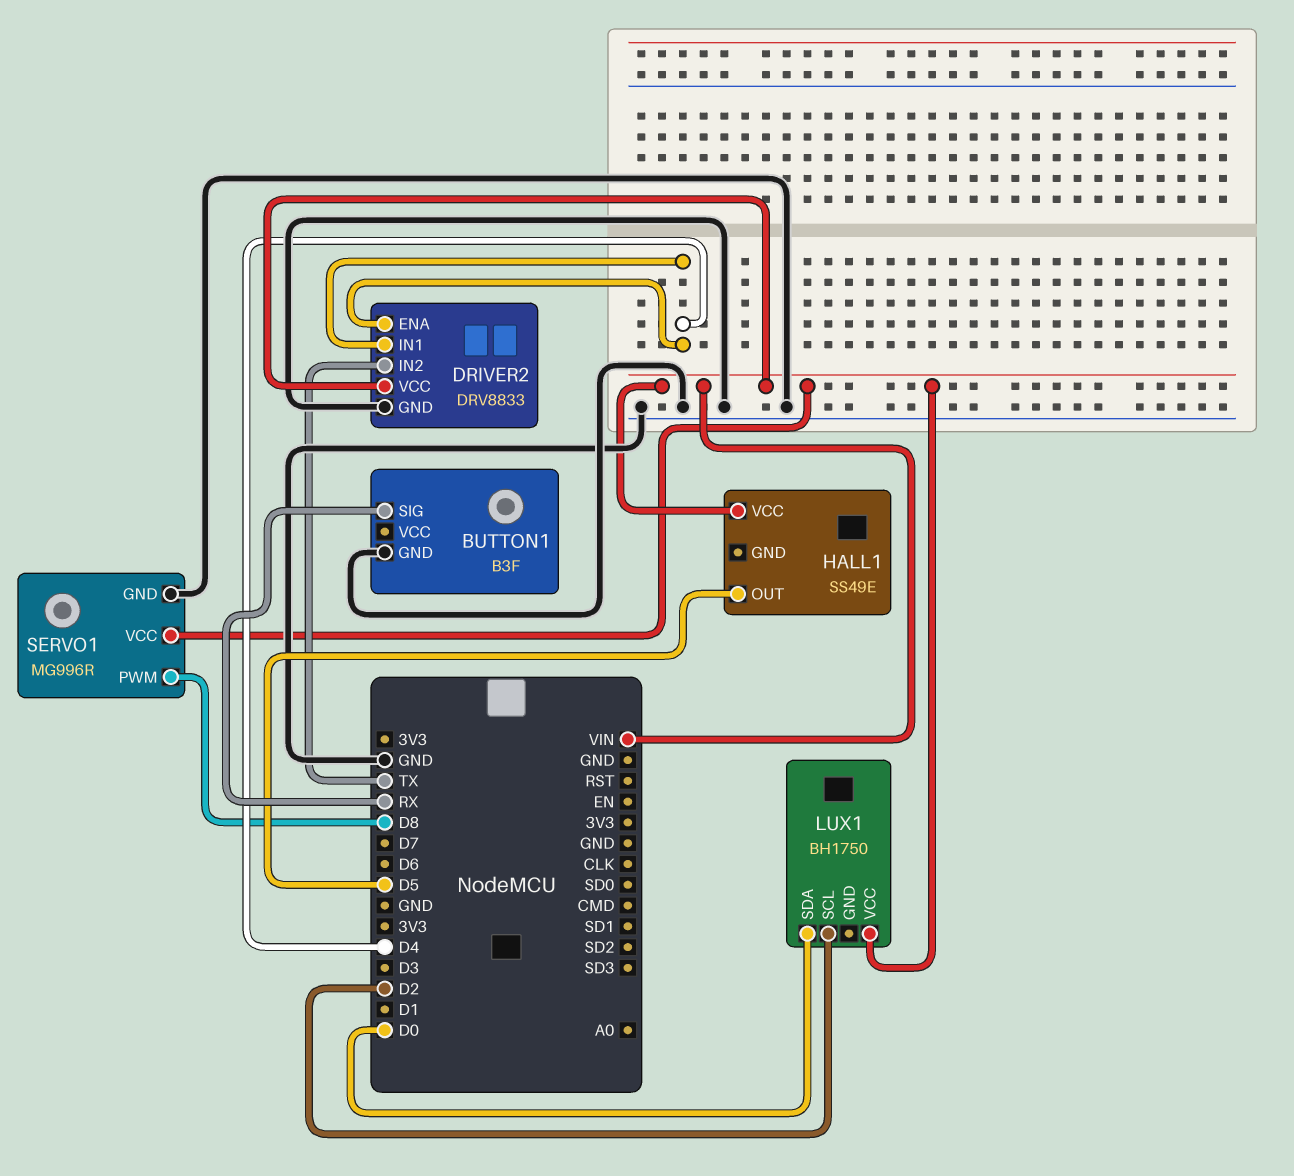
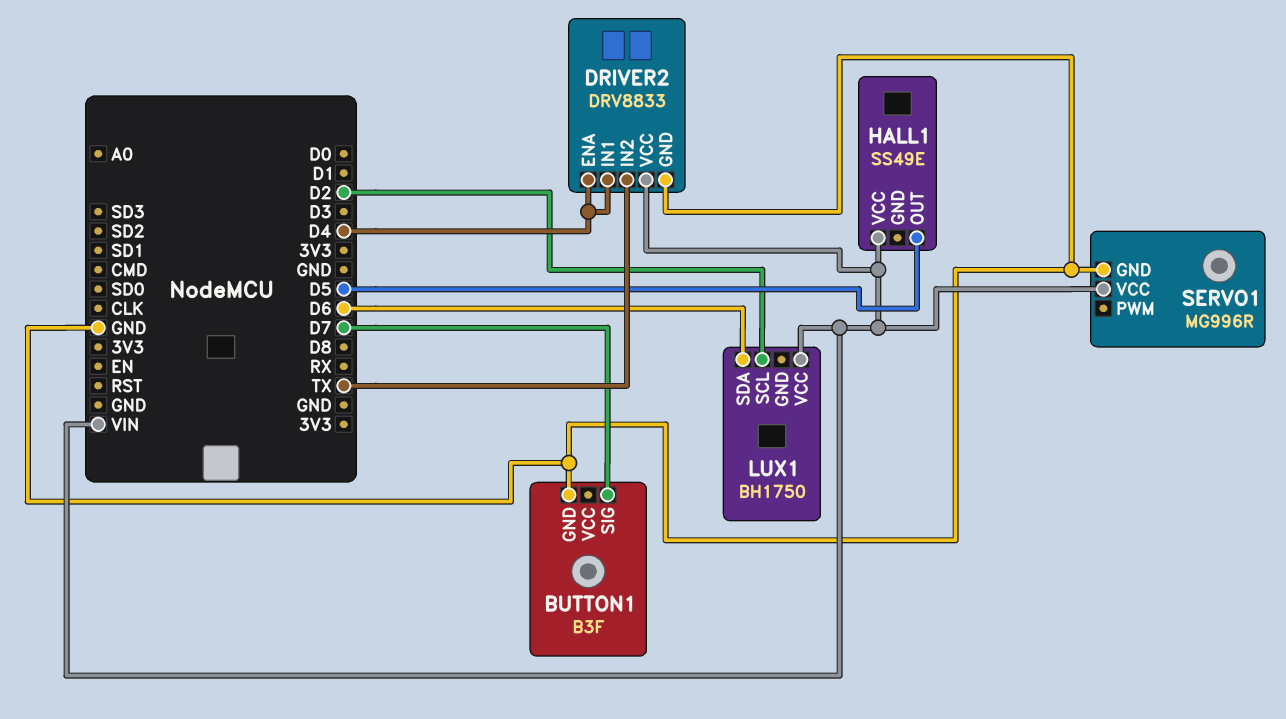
BUTTON1 pin SIG: RX -> D7
LUX1 pin SDA: D0 -> D6
SERVO1 pin PWM: D8 -> none

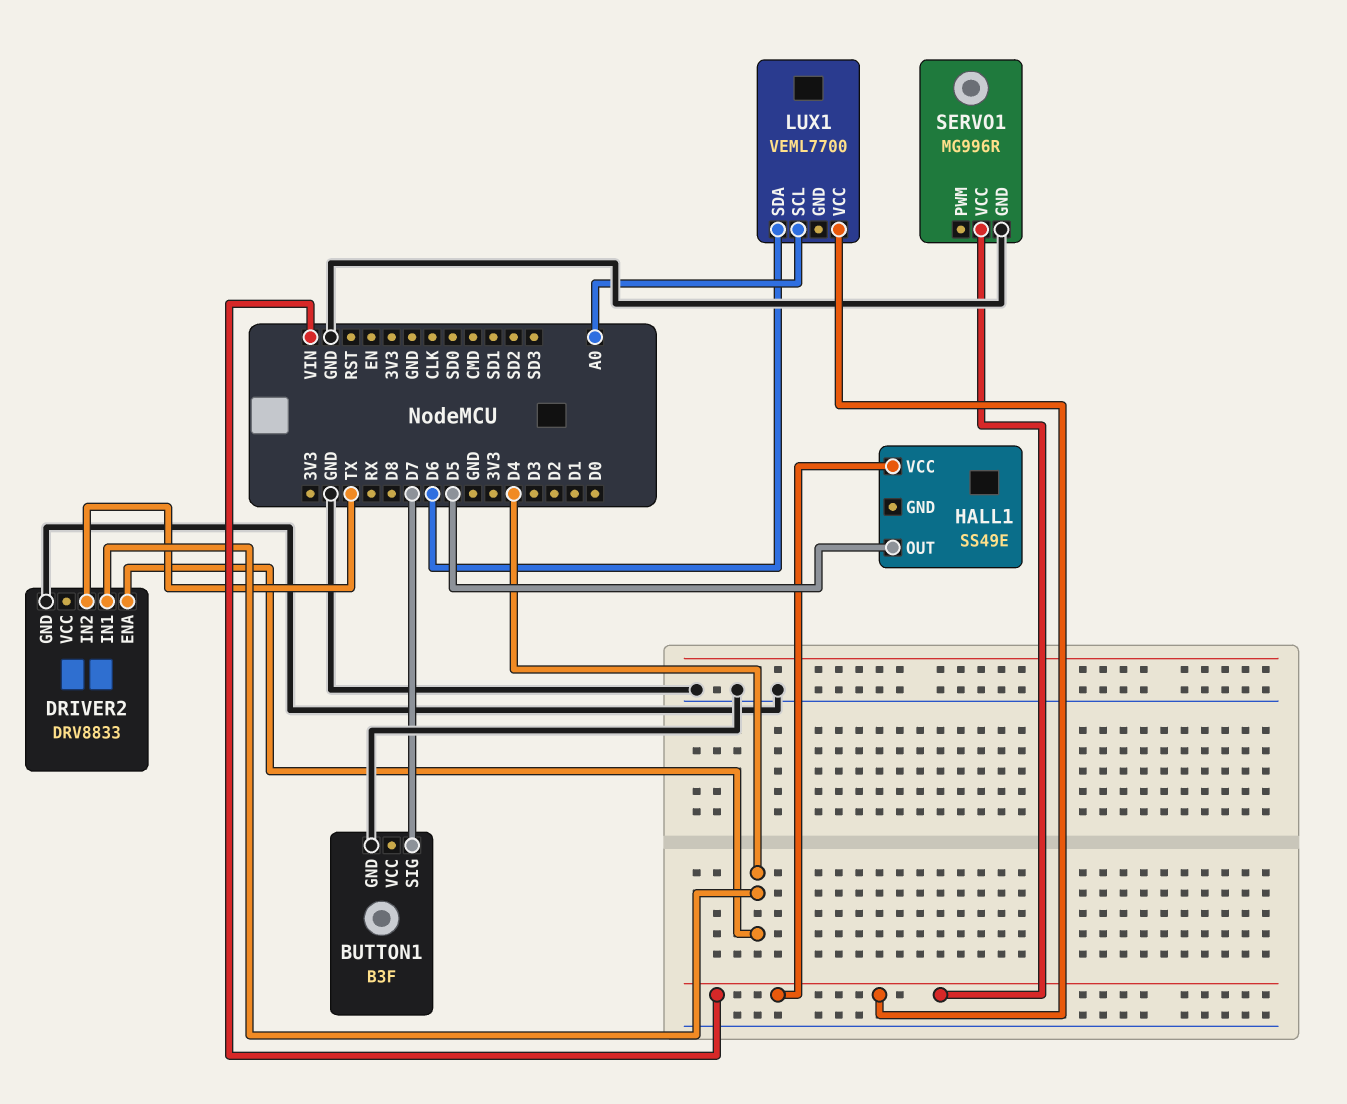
DRIVER2 pin VCC: VIN -> none
LUX1: BH1750 -> VEML7700
LUX1 pin SCL: D2 -> A0

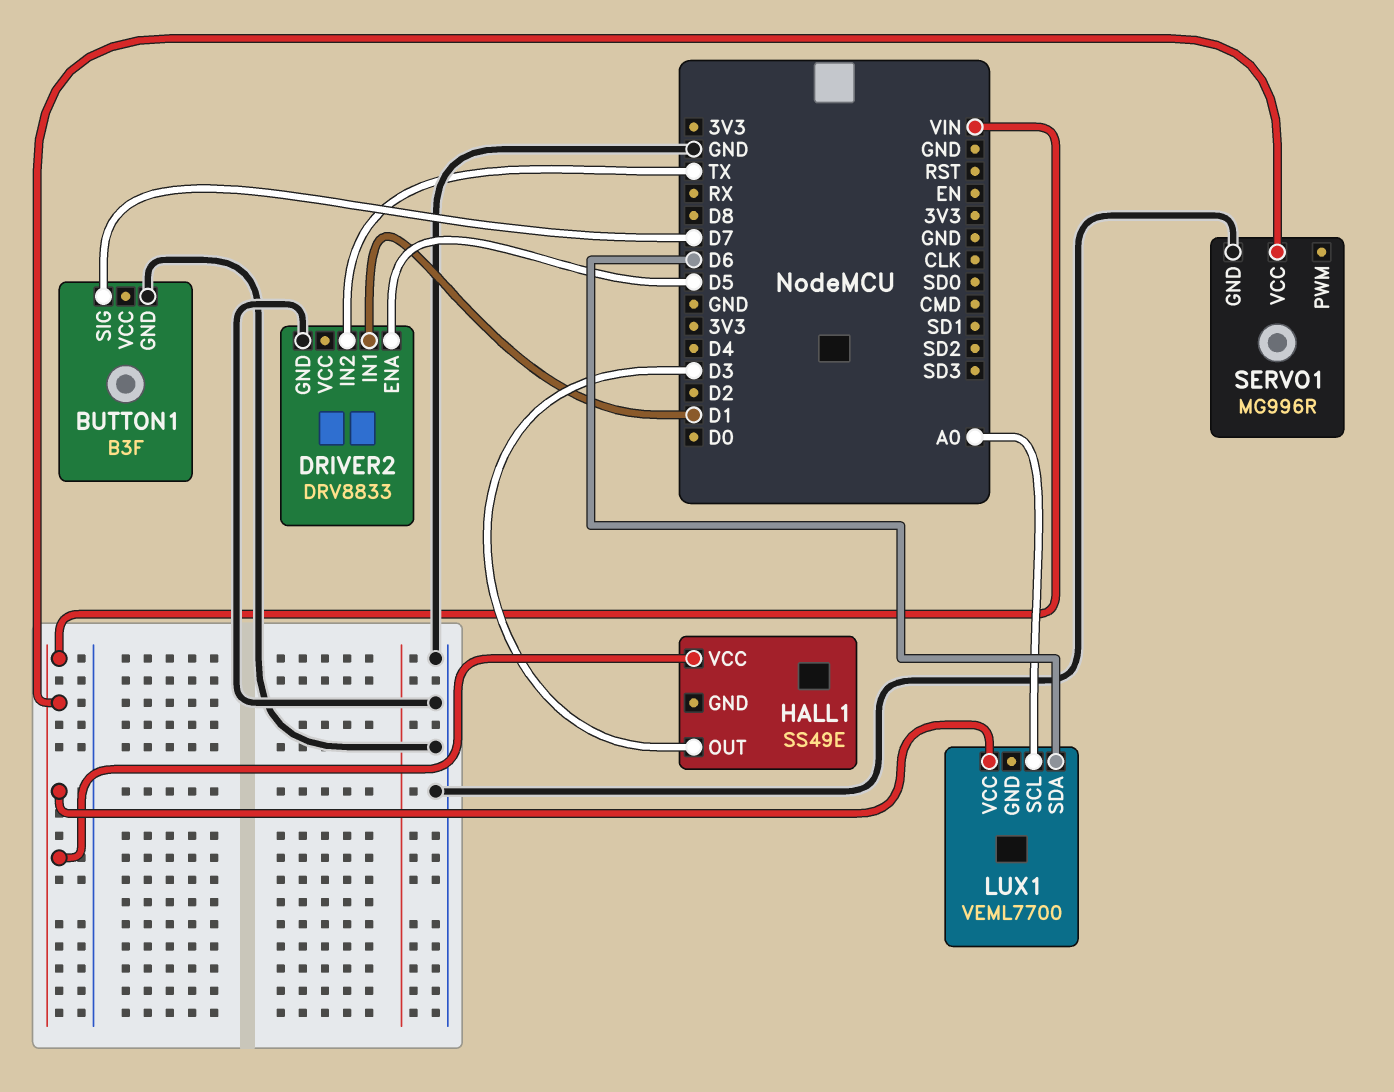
DRIVER2 pin ENA: D4 -> D5
DRIVER2 pin IN1: D4 -> D1
HALL1 pin OUT: D5 -> D3

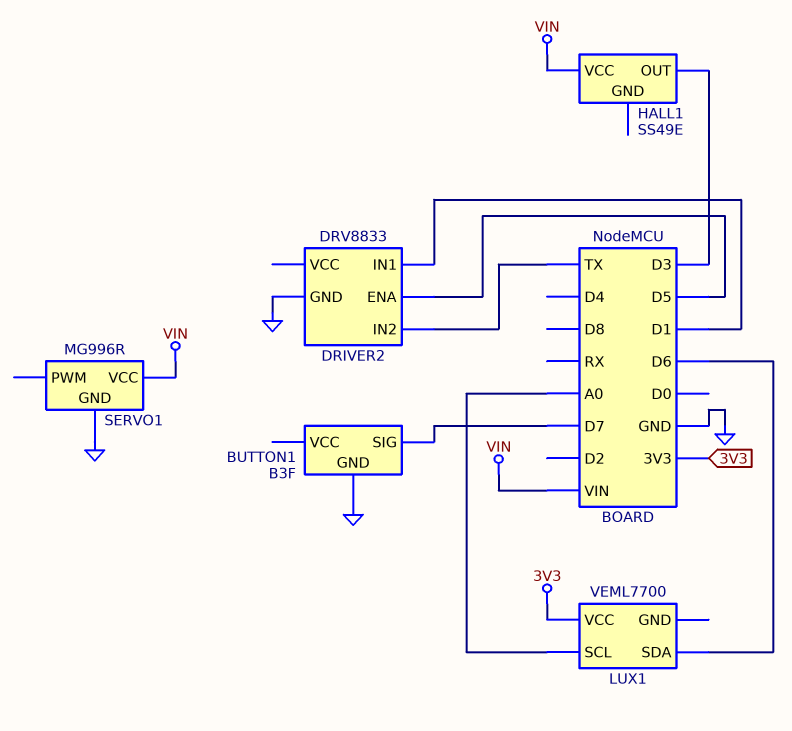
LUX1 pin VCC: VIN -> 3V3

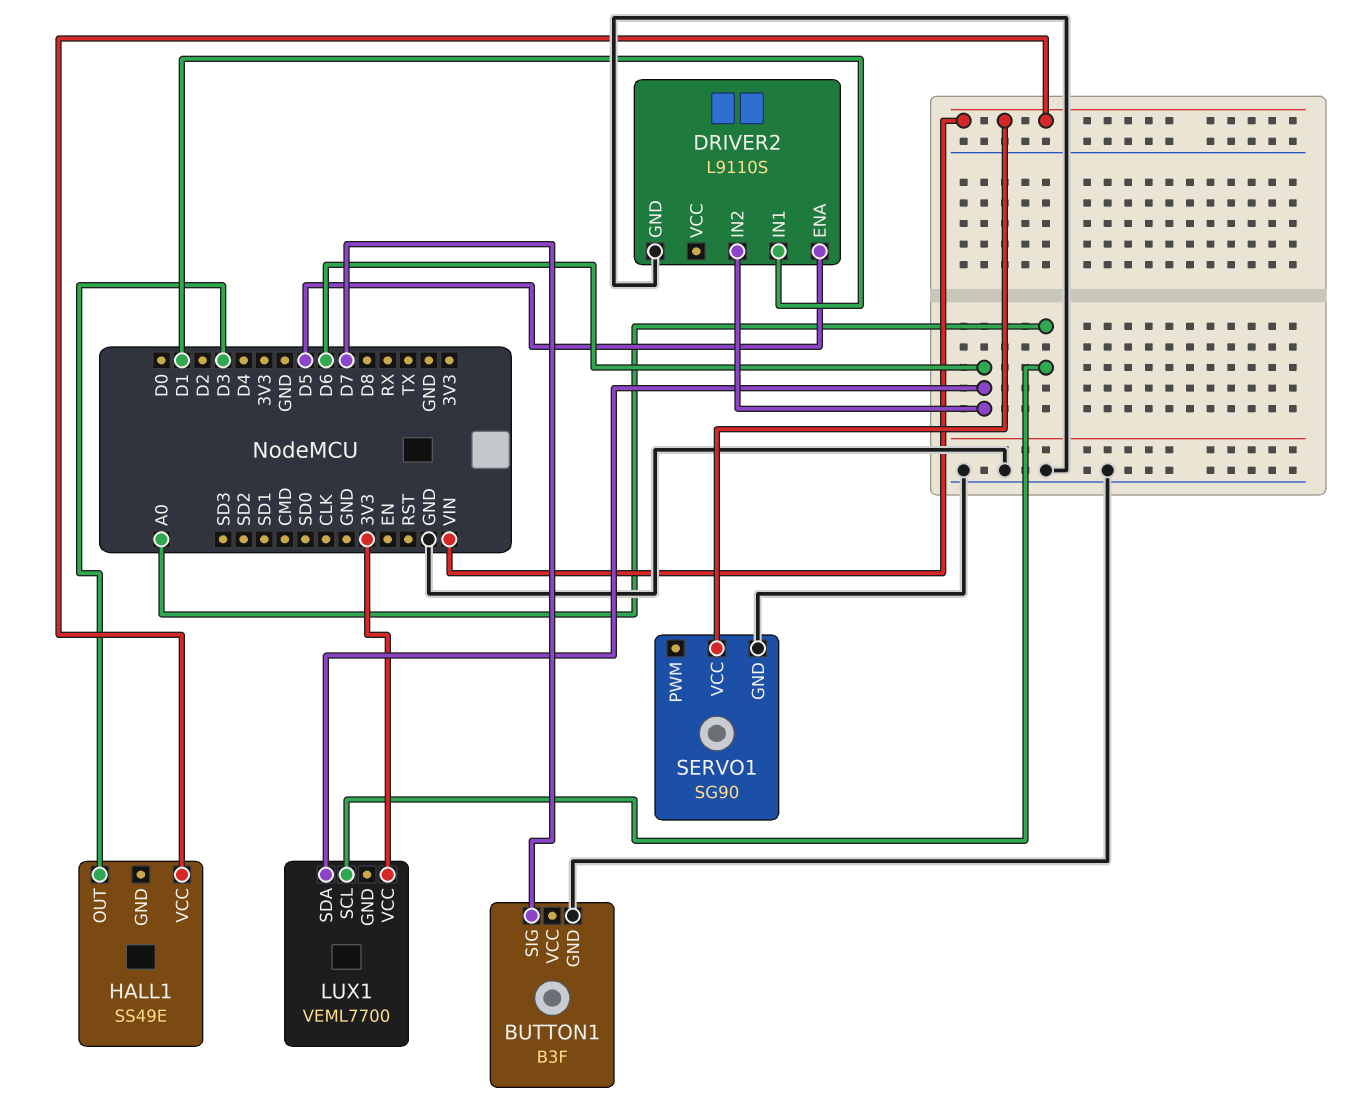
DRIVER2: DRV8833 -> L9110S
DRIVER2 pin IN2: TX -> D6
SERVO1: MG996R -> SG90

